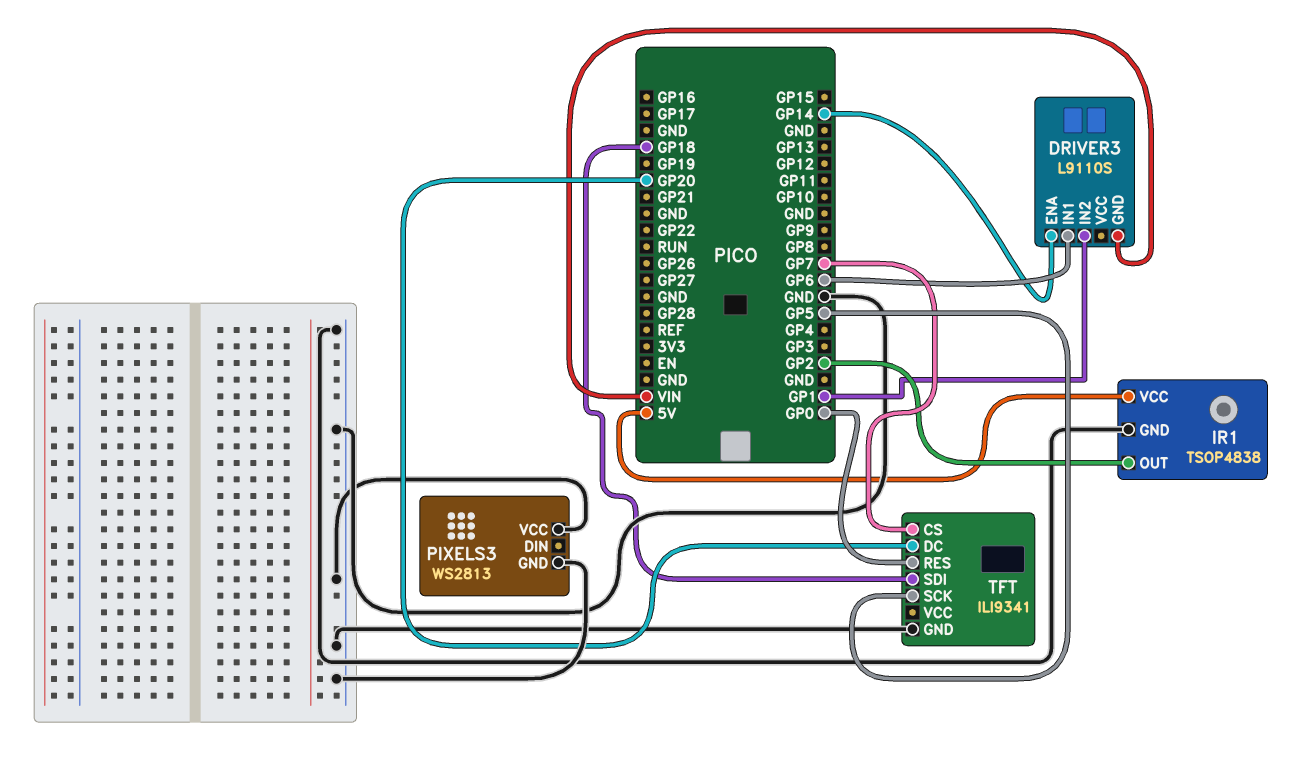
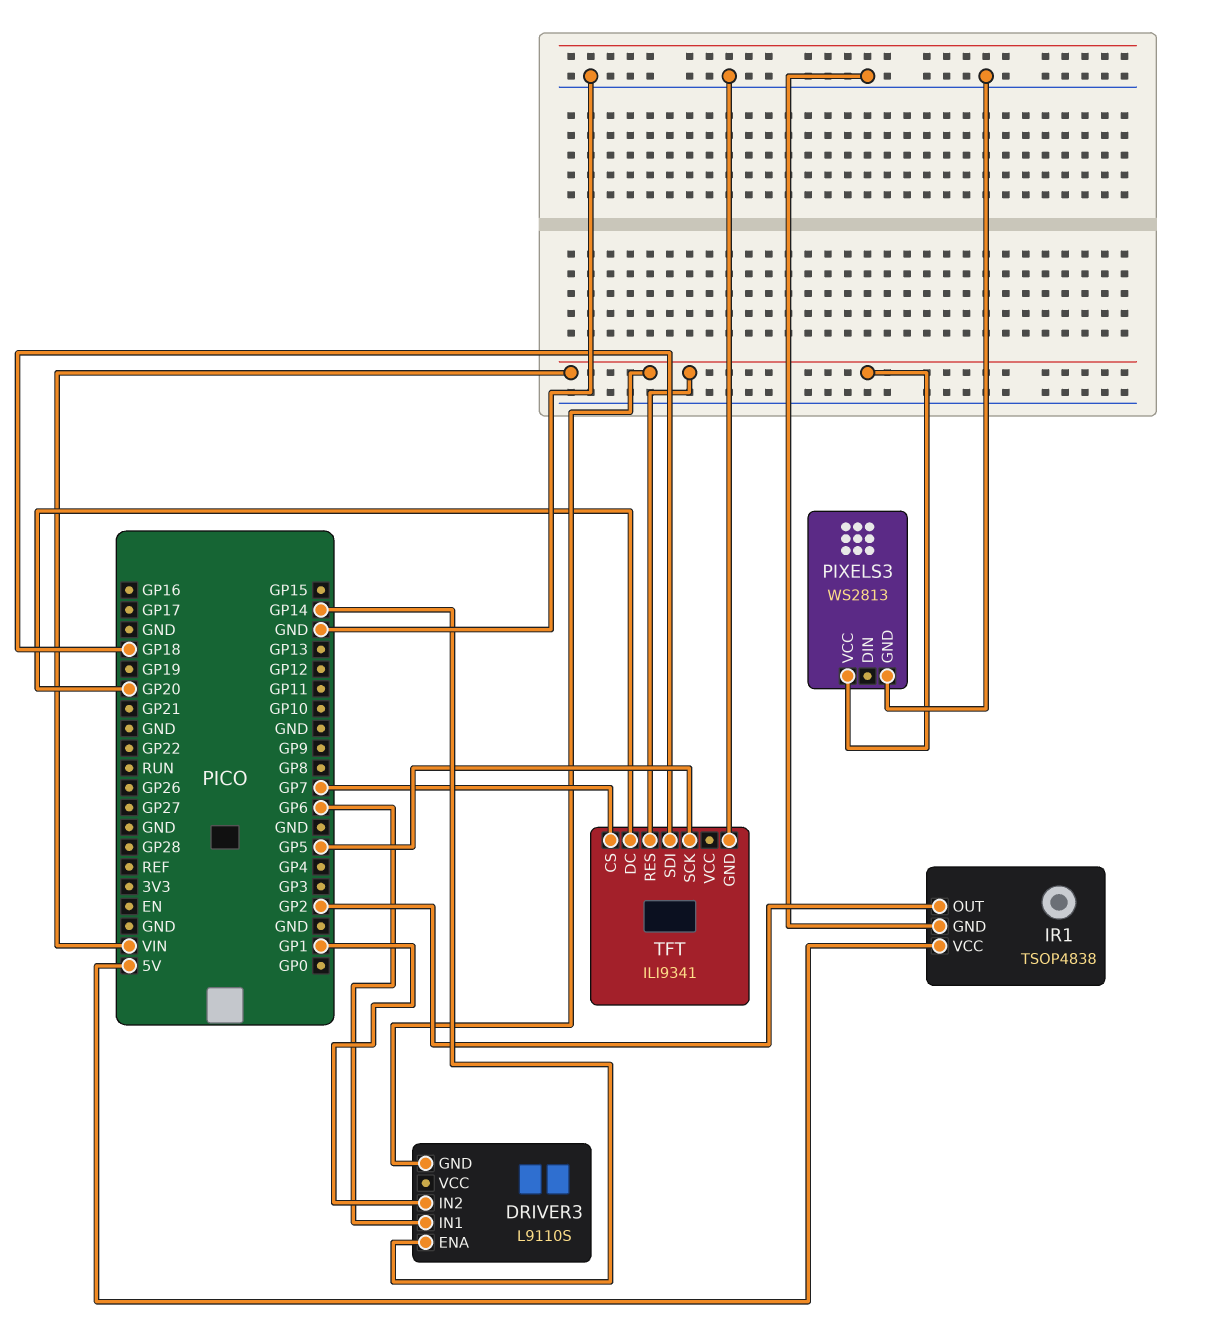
PIXELS3 pin VCC: GND -> VIN
TFT pin RES: GP0 -> VIN

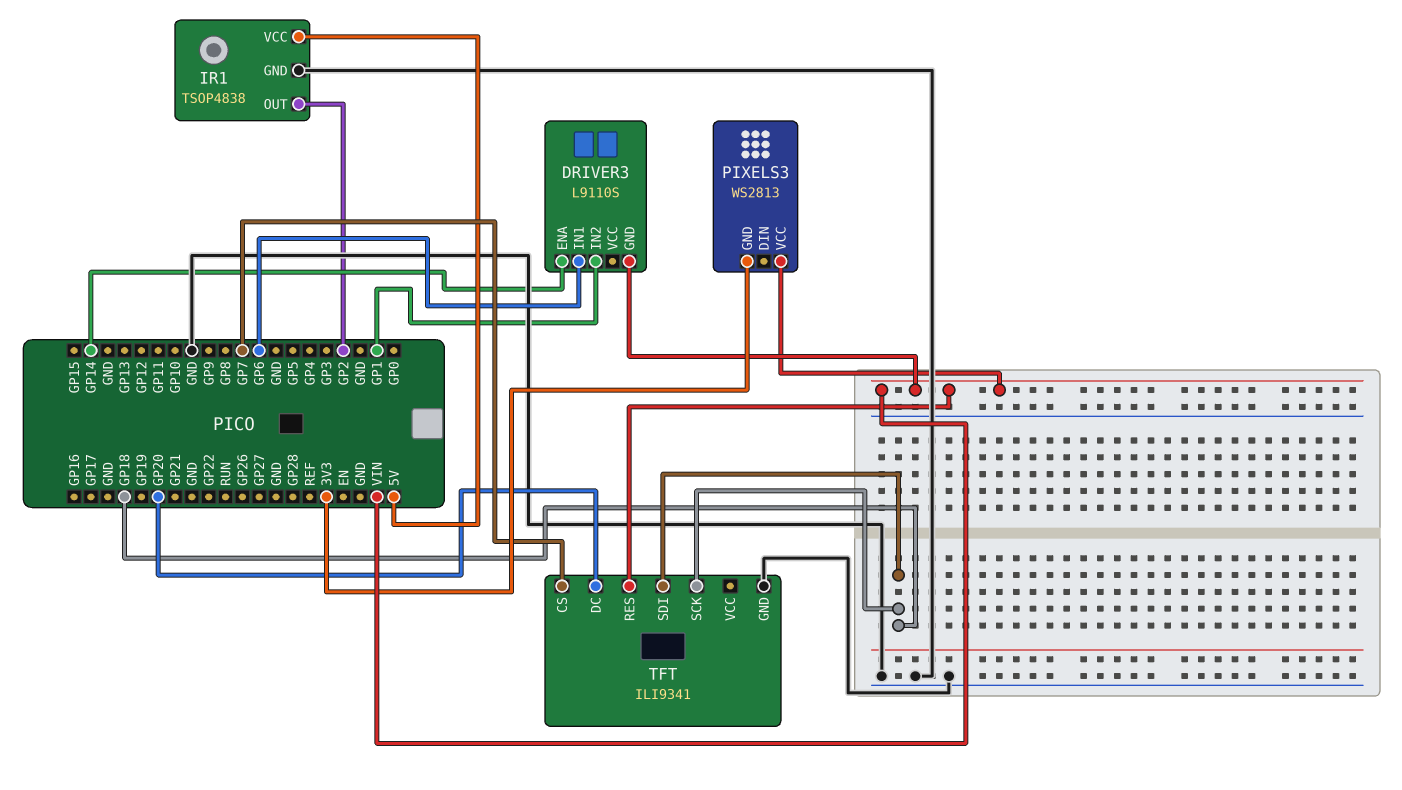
PIXELS3 pin GND: GND -> 3V3
TFT pin SCK: GP5 -> GP18

